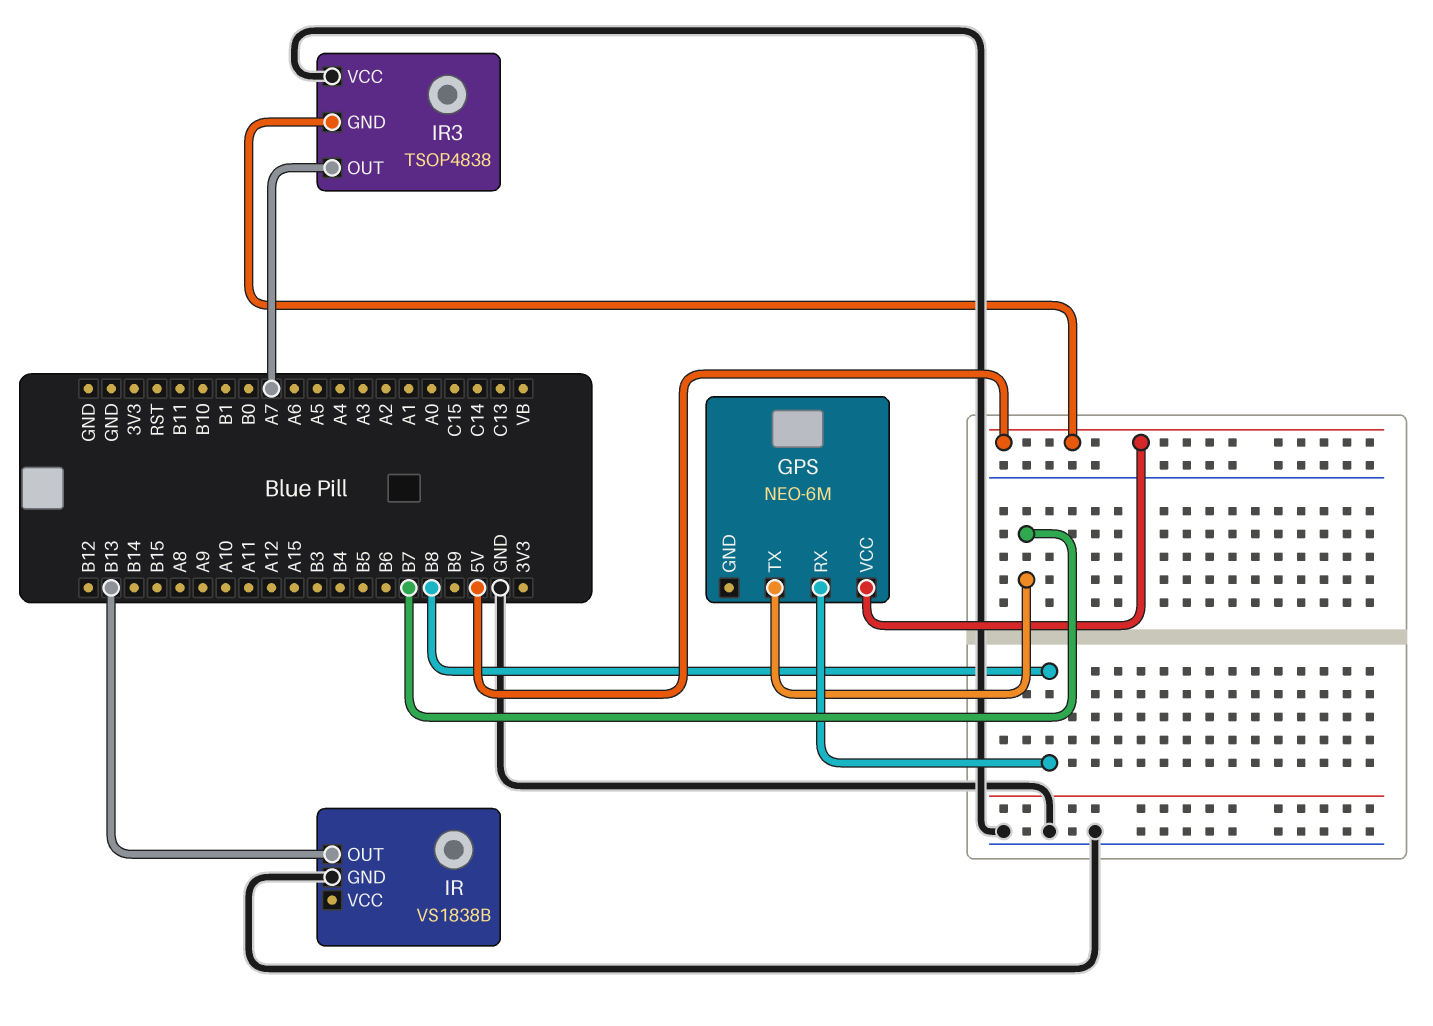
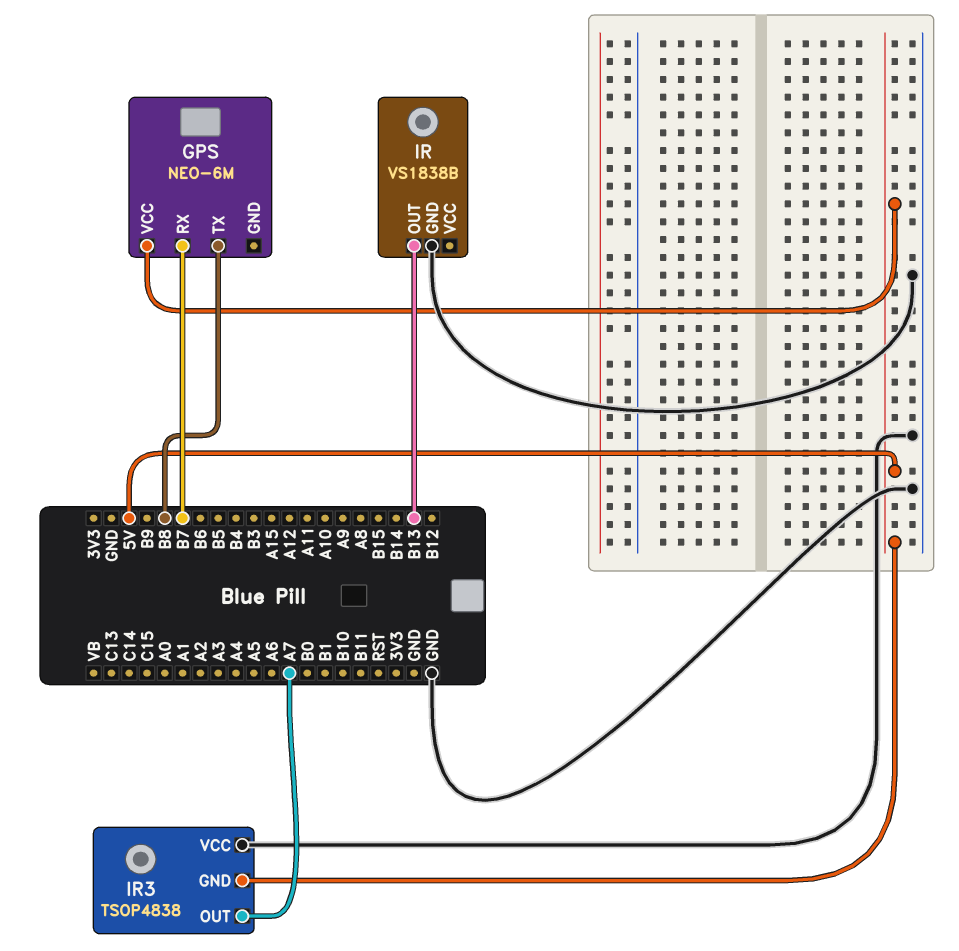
GPS pin RX: B8 -> B7
GPS pin TX: B7 -> B8

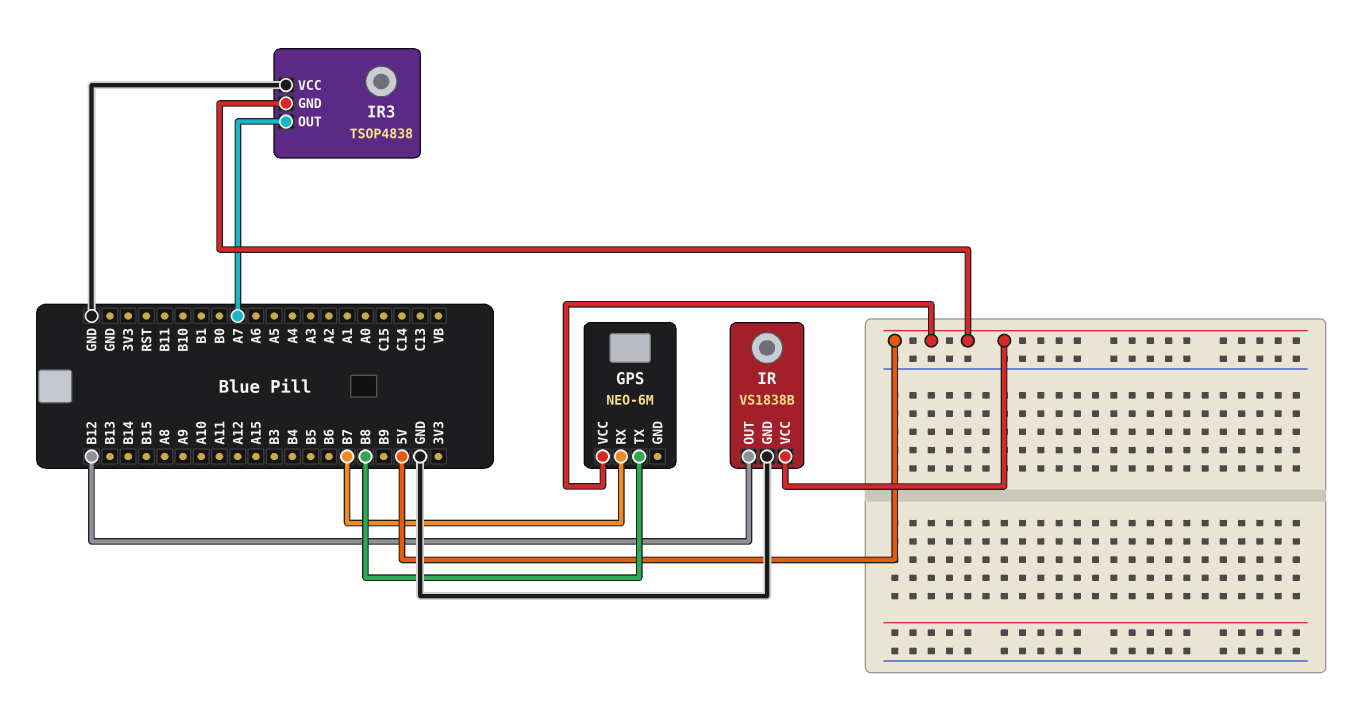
IR pin OUT: B13 -> B12
IR pin VCC: none -> 5V

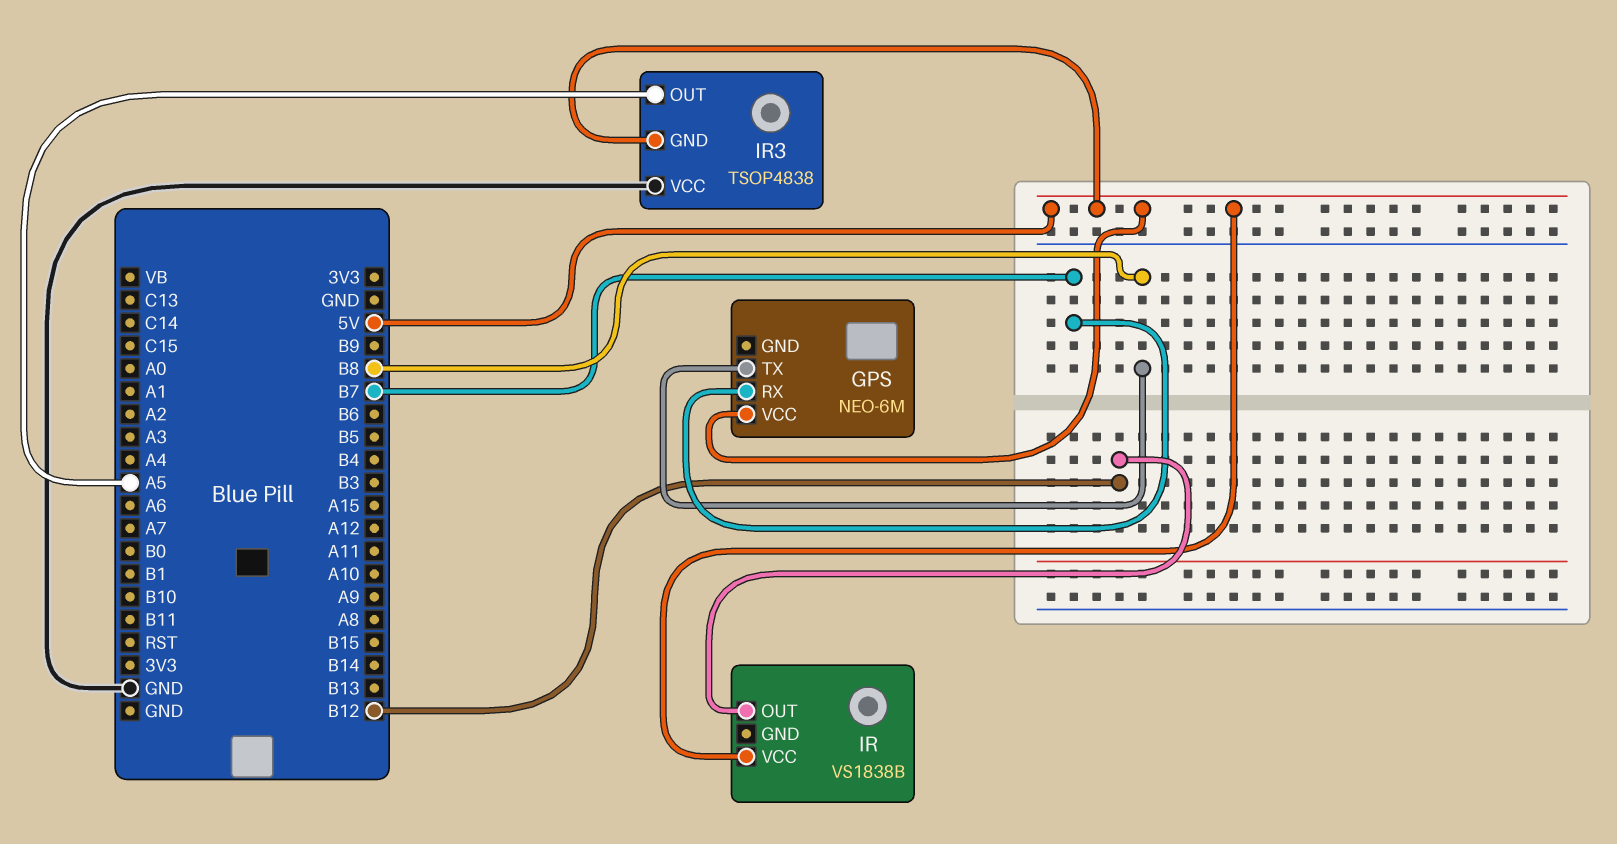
IR pin GND: GND -> none
IR3 pin OUT: A7 -> A5

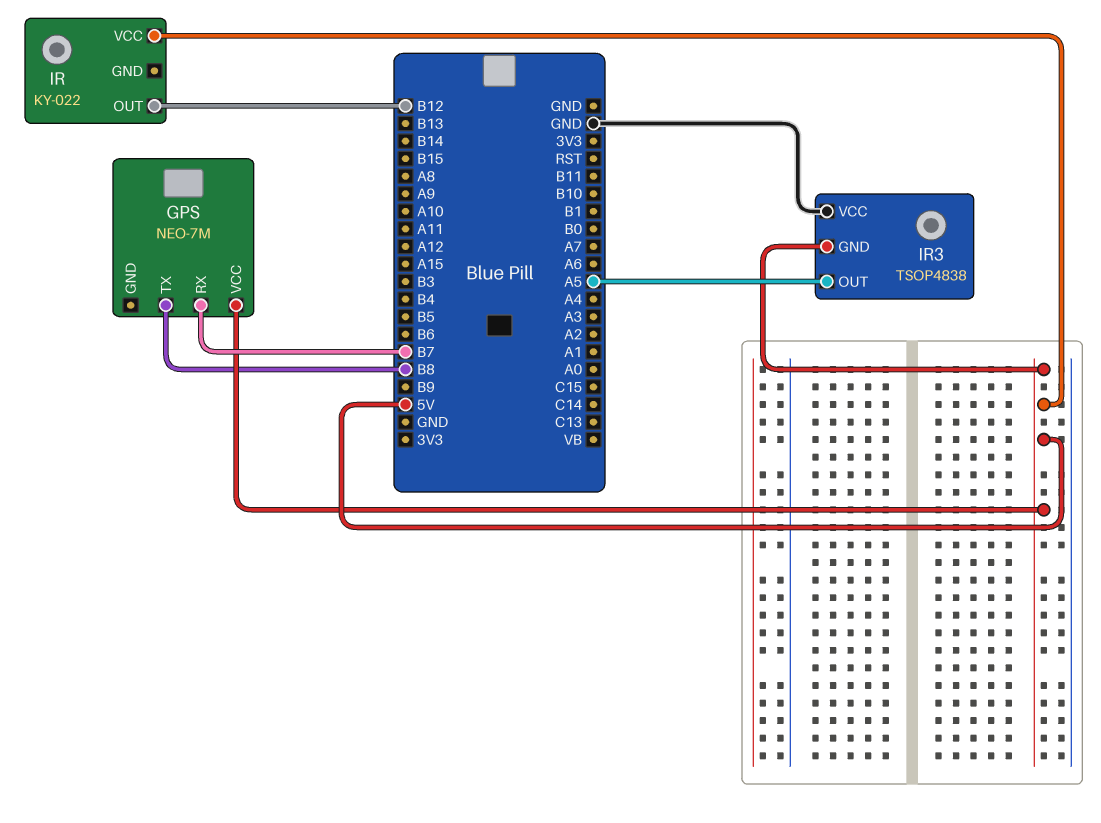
GPS: NEO-6M -> NEO-7M
IR: VS1838B -> KY-022

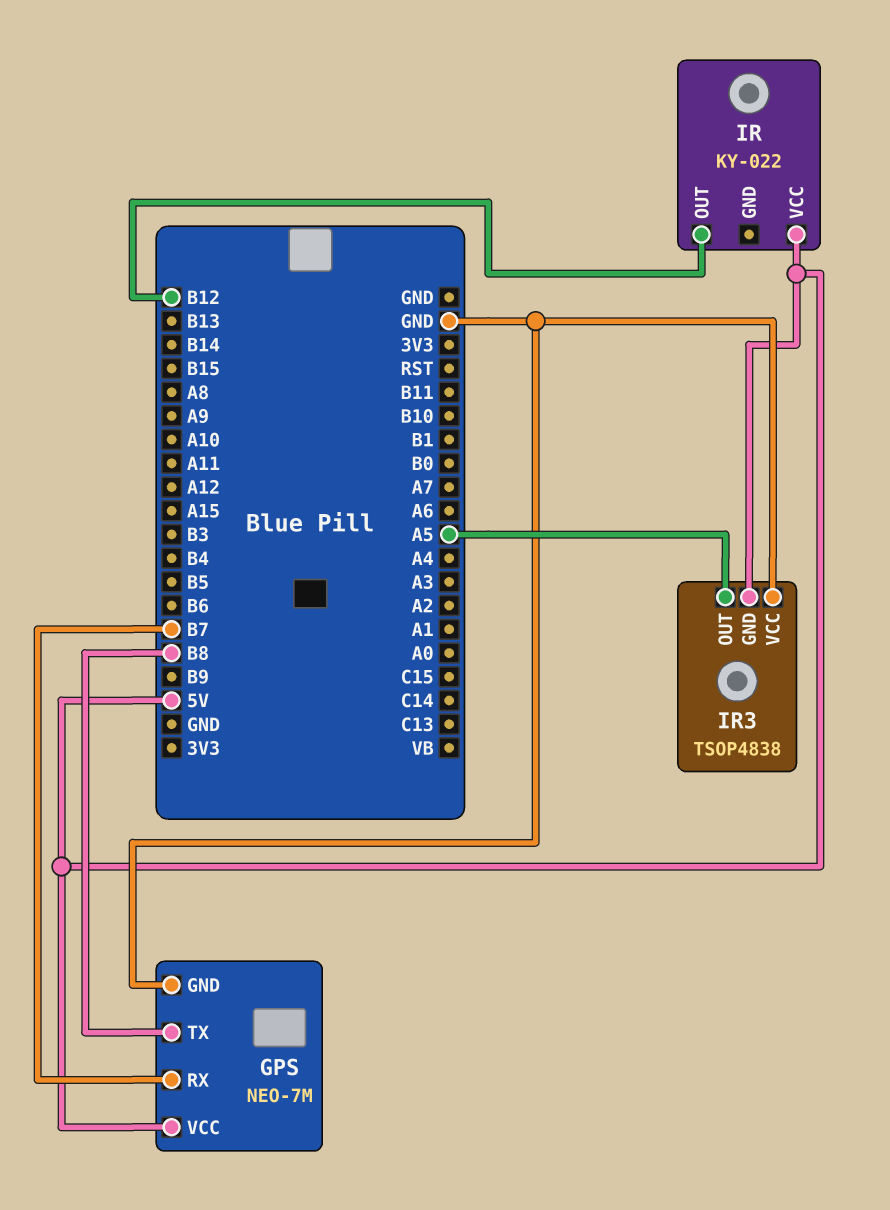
GPS pin GND: none -> GND

